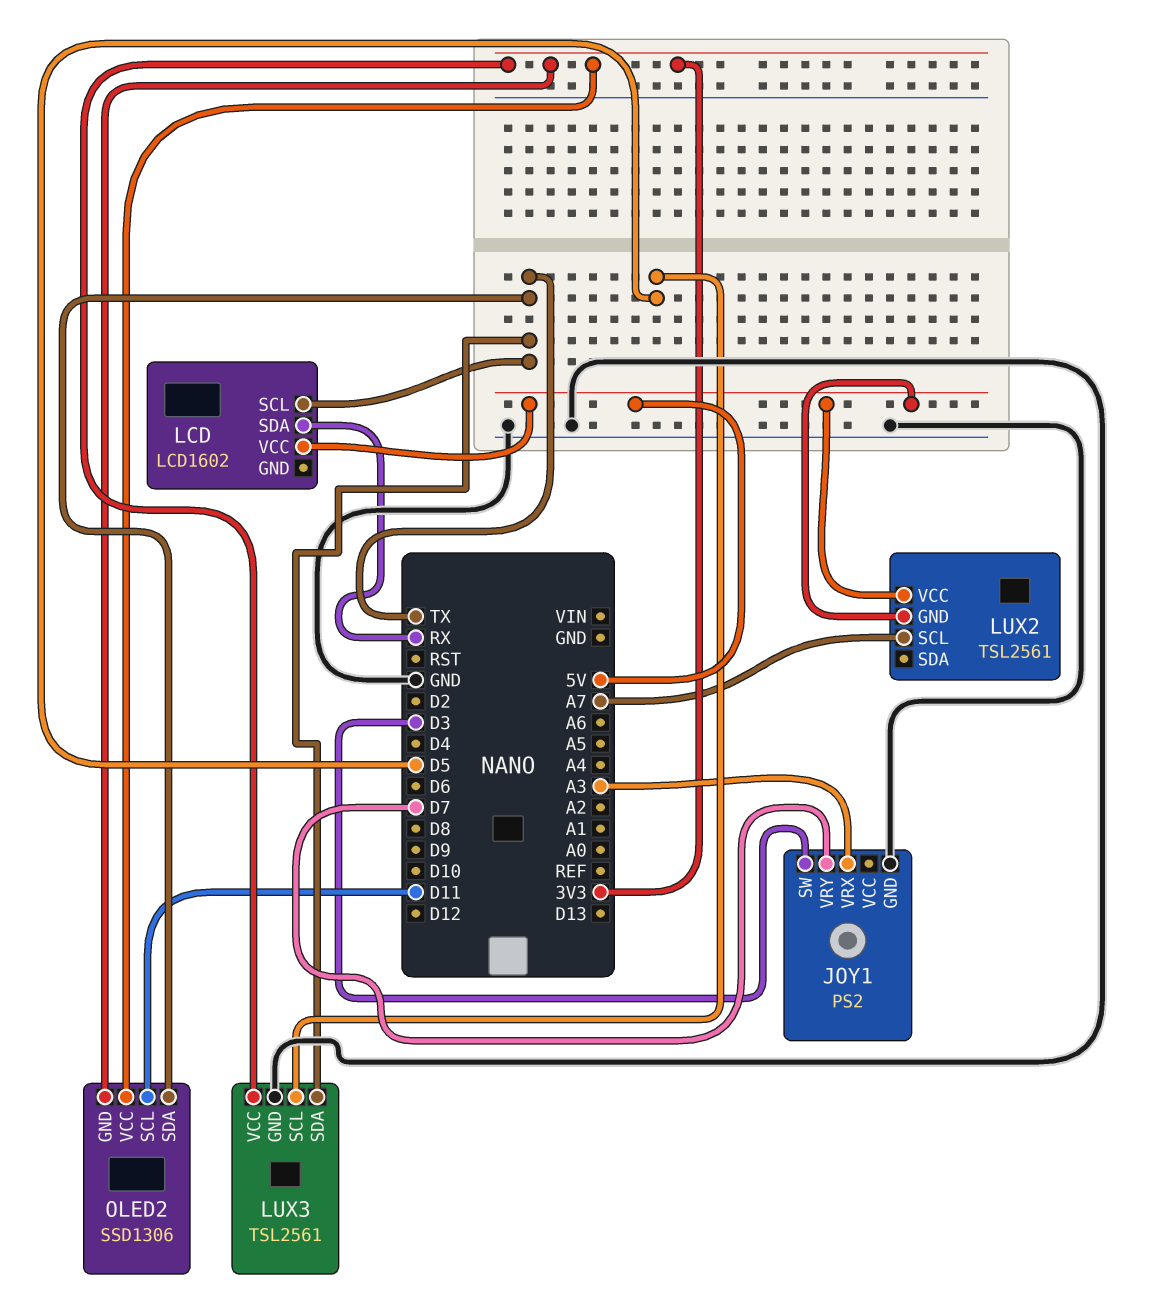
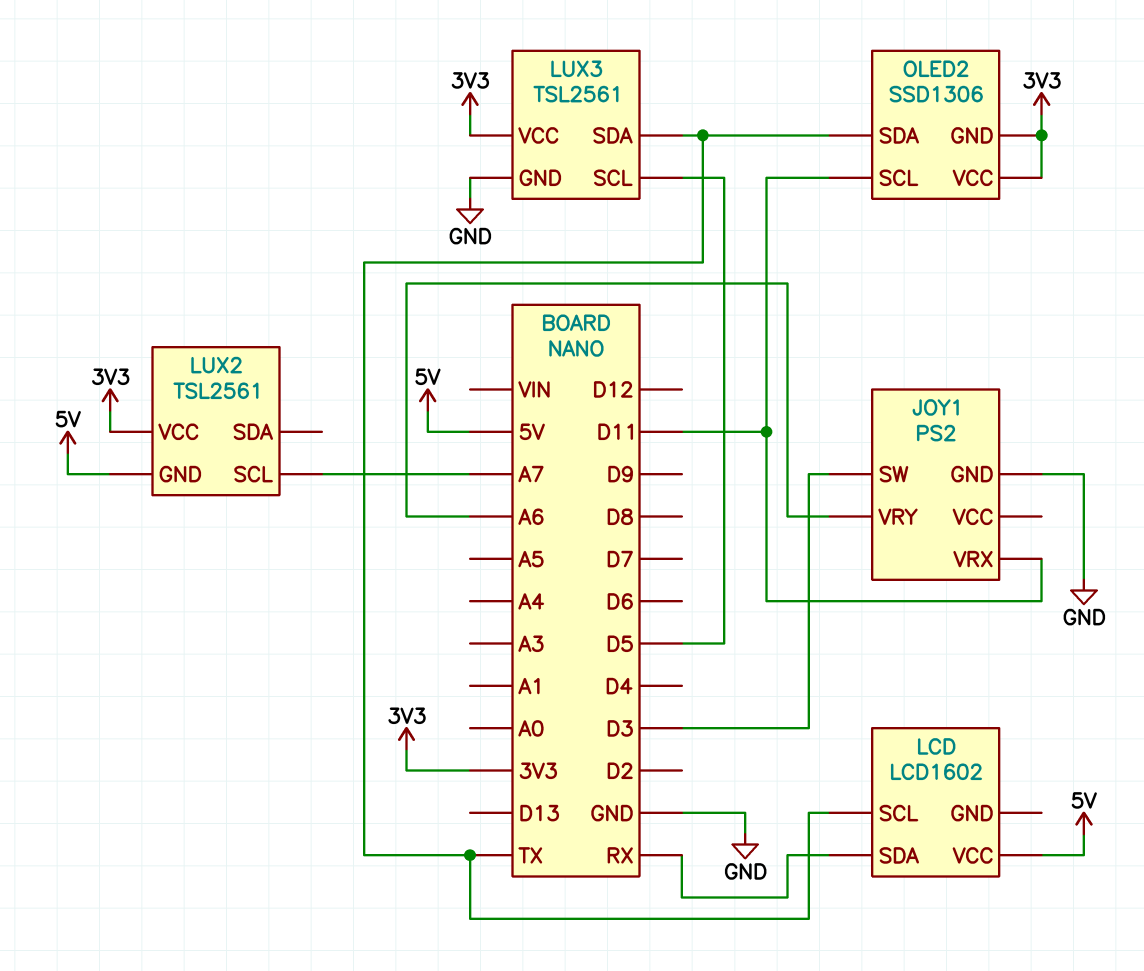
JOY1 pin VRX: A3 -> D11
JOY1 pin VRY: D7 -> A6
LUX2 pin VCC: 5V -> 3V3

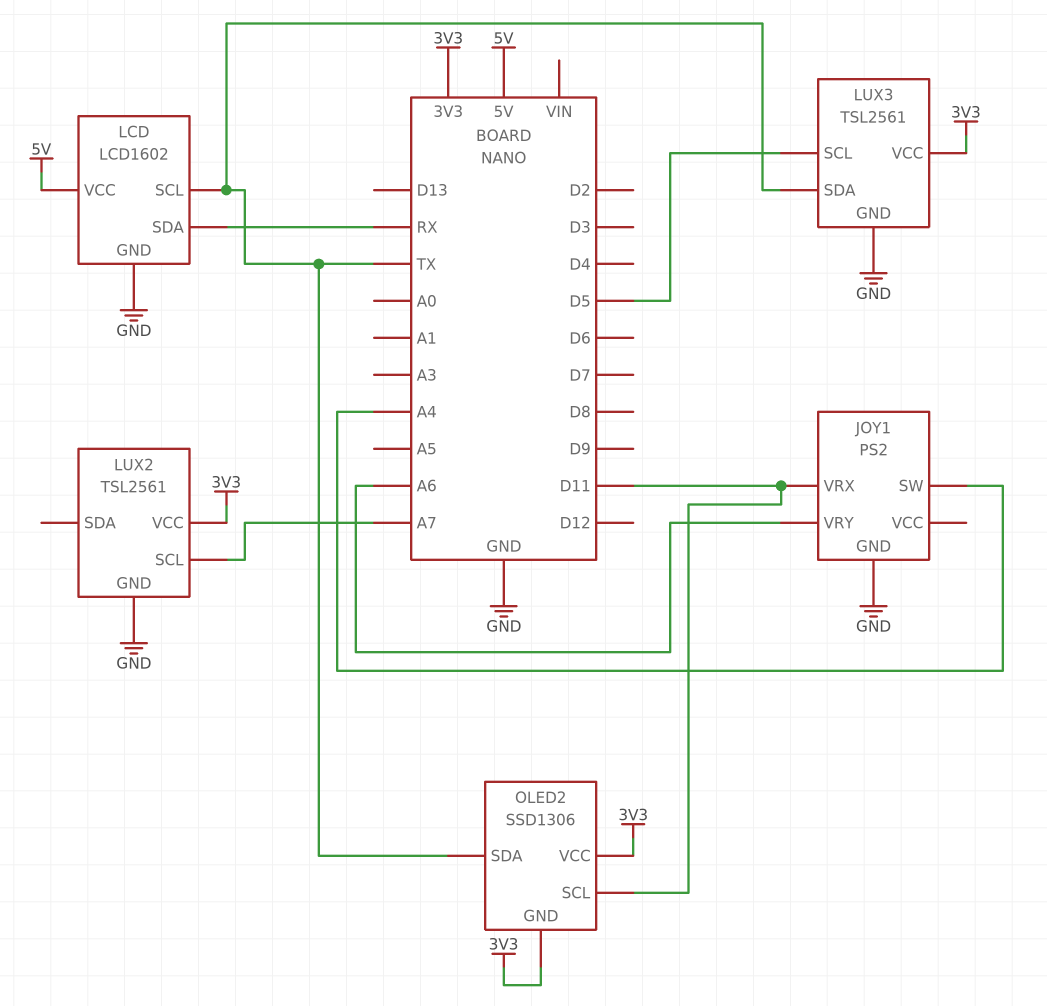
JOY1 pin SW: D3 -> A4
LCD pin GND: none -> GND
LUX2 pin GND: 5V -> GND

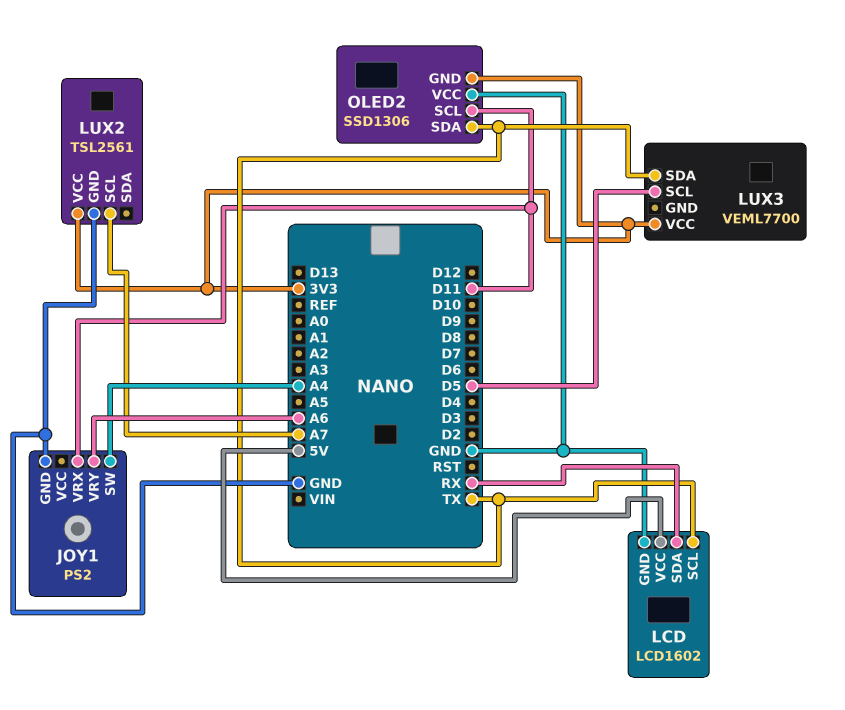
LUX3: TSL2561 -> VEML7700
LUX3 pin GND: GND -> none
OLED2 pin VCC: 3V3 -> GND

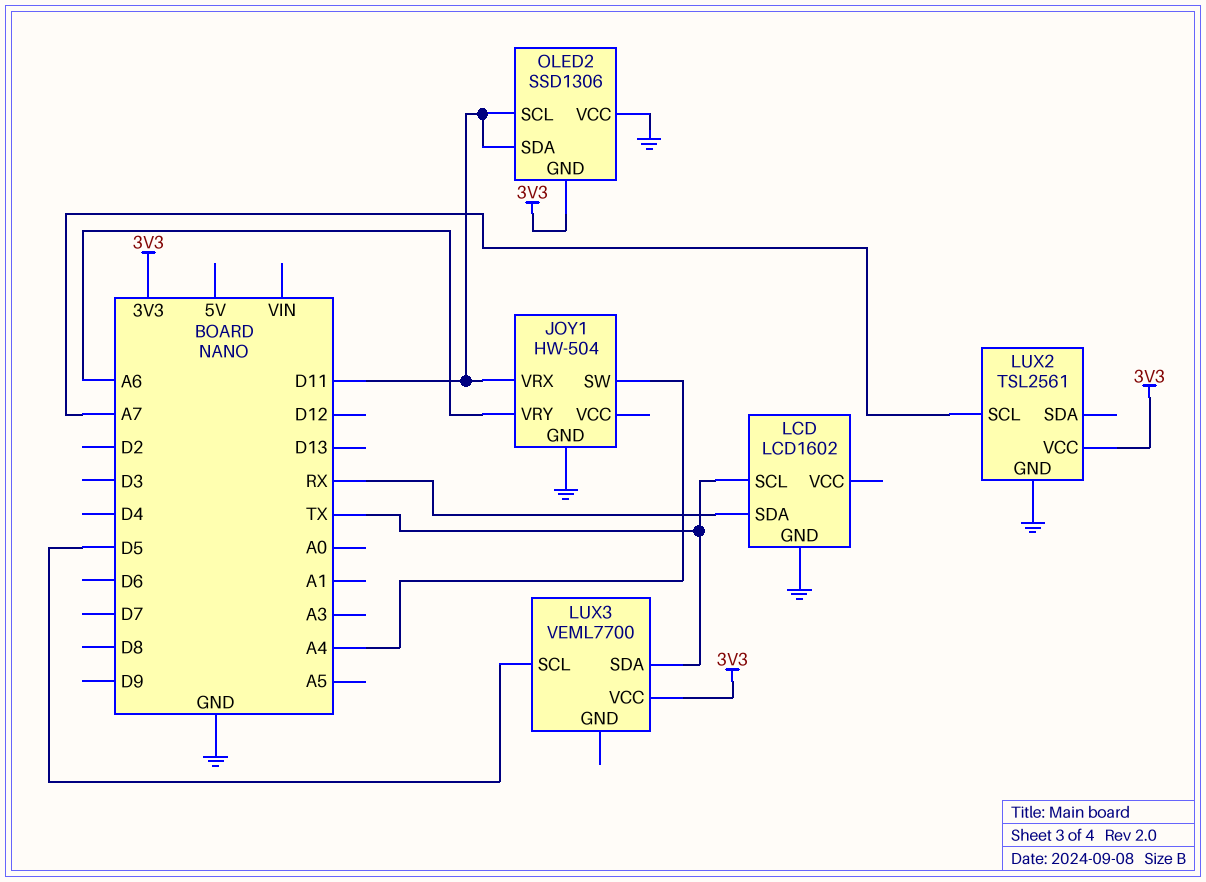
JOY1: PS2 -> HW-504
LCD pin VCC: 5V -> none
OLED2 pin SDA: TX -> D11

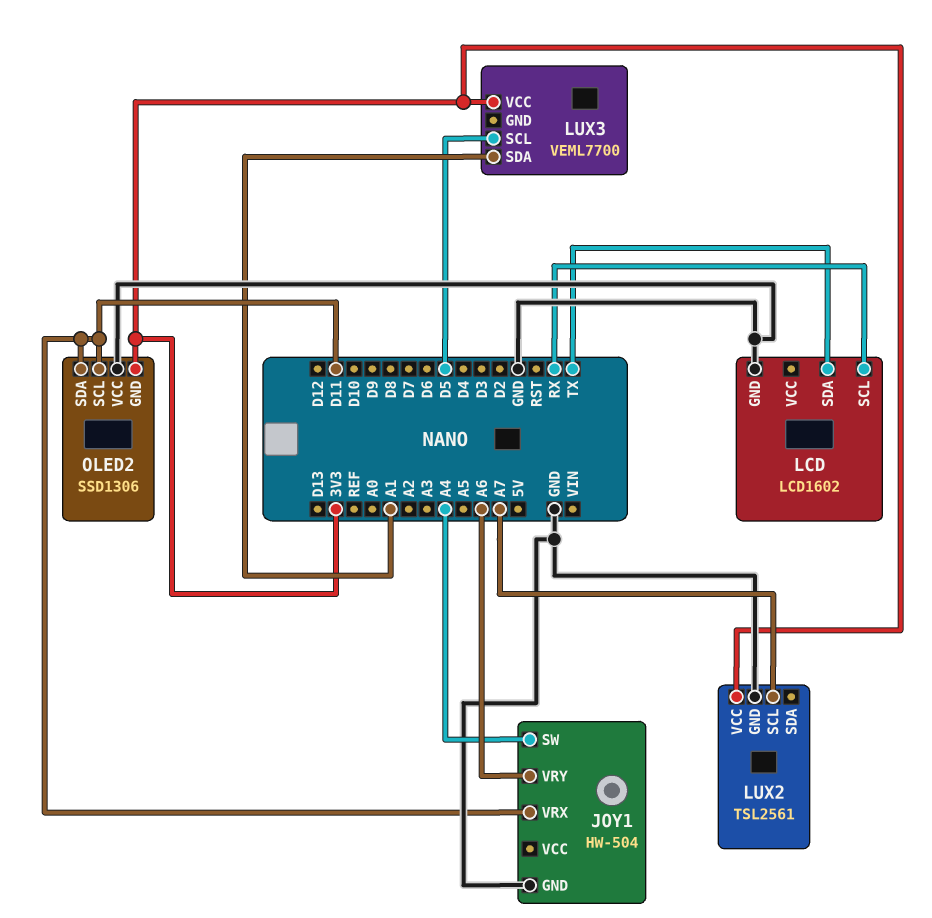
LCD pin SCL: TX -> RX
LCD pin SDA: RX -> TX
LUX3 pin SDA: TX -> A1

